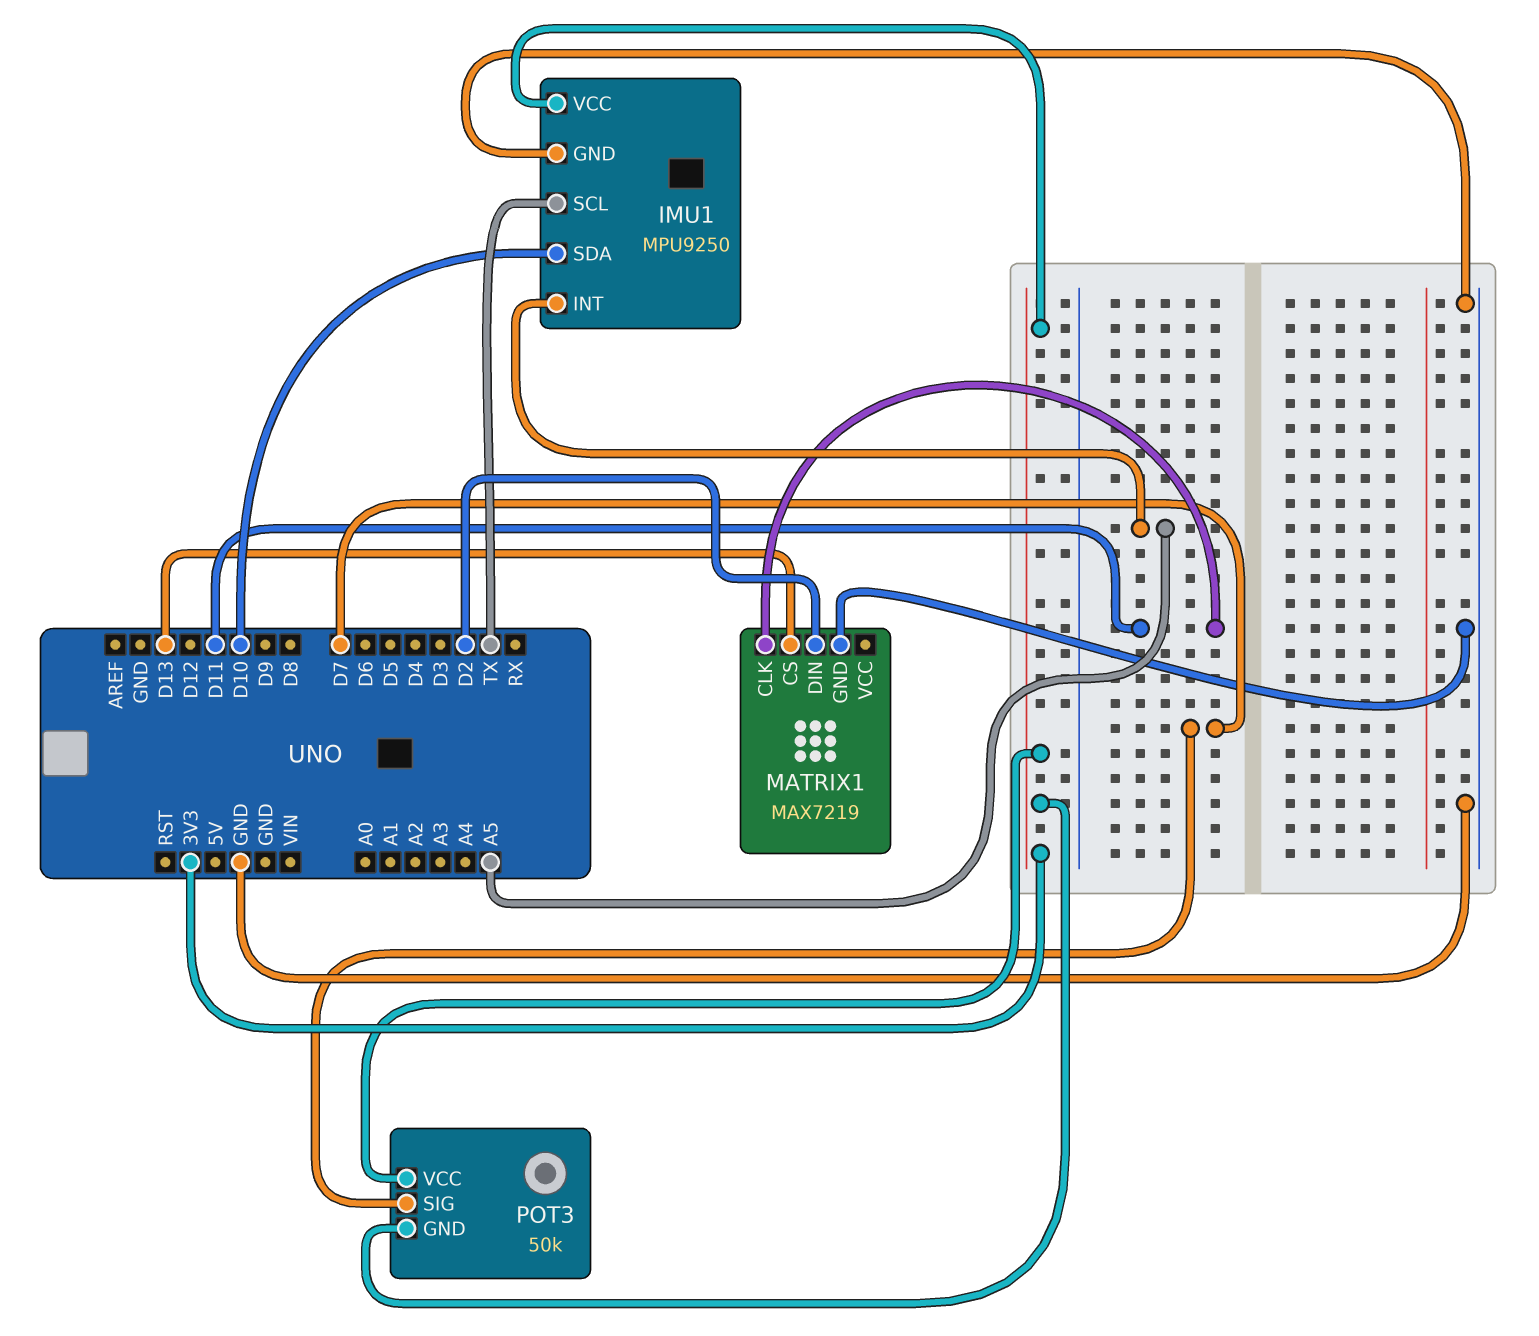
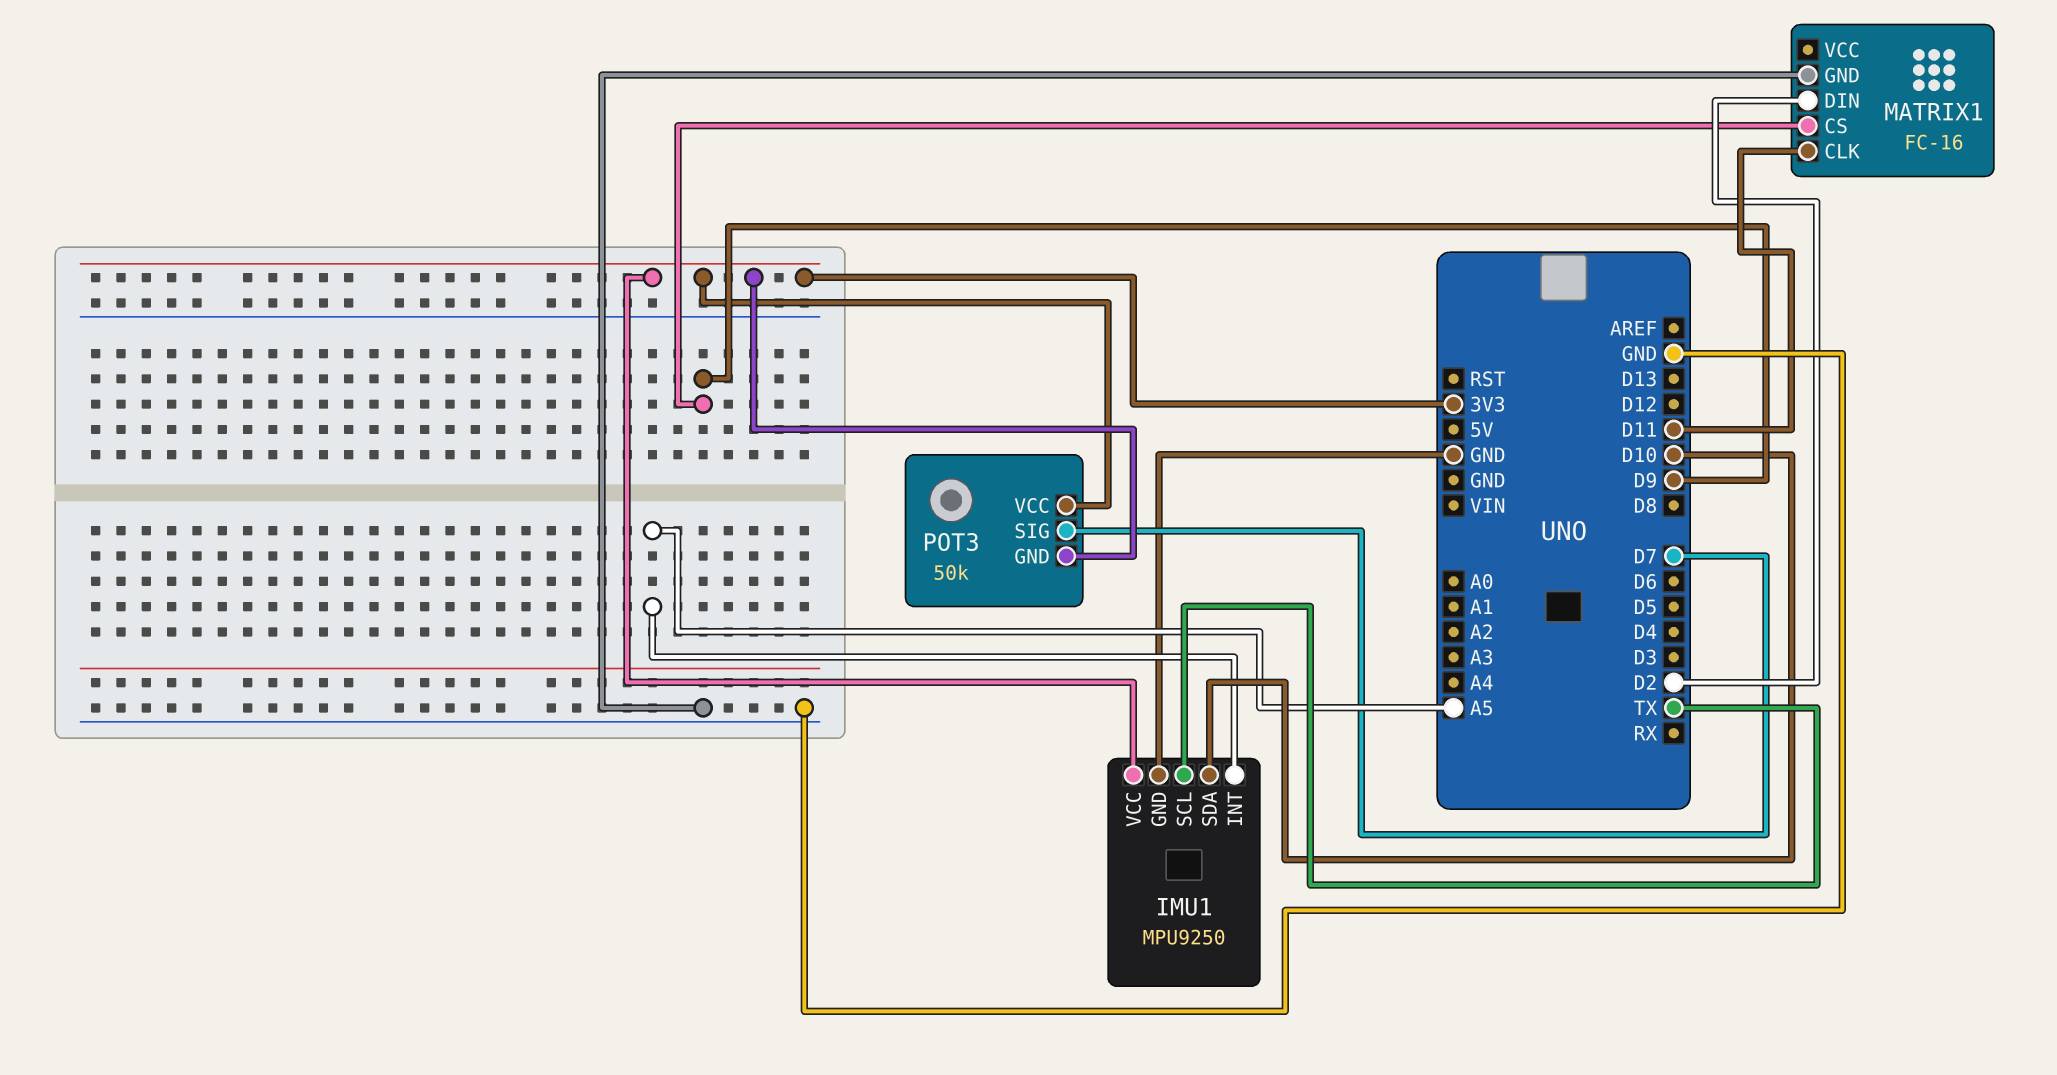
MATRIX1: MAX7219 -> FC-16
MATRIX1 pin CS: D13 -> D9

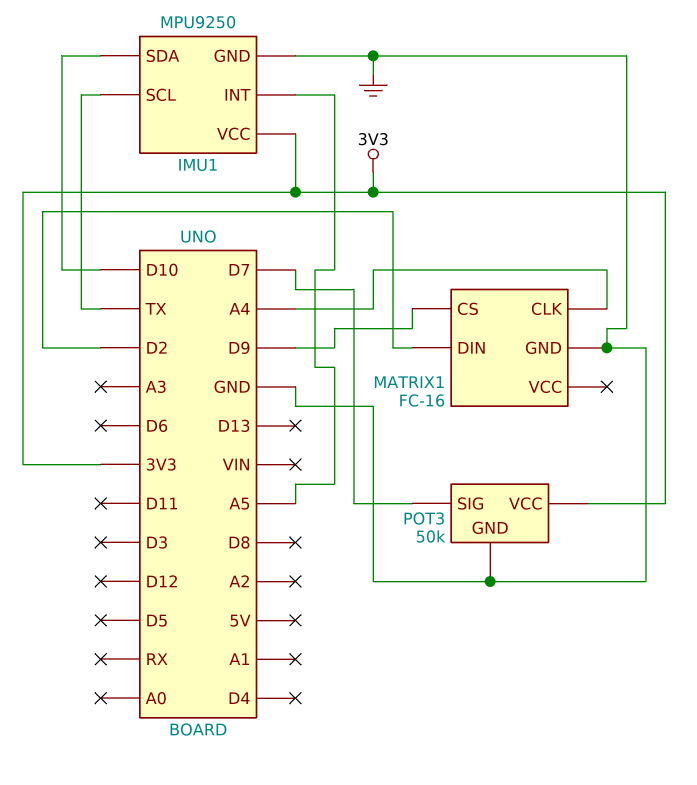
MATRIX1 pin CLK: D11 -> A4
POT3 pin GND: 3V3 -> GND

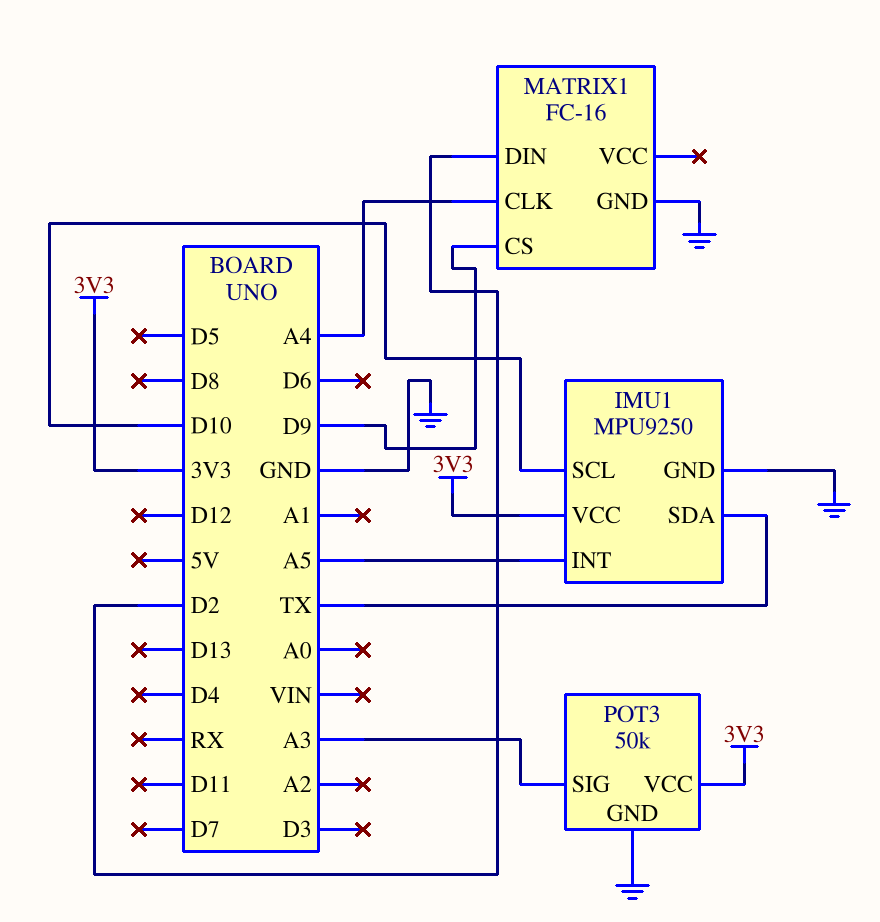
IMU1 pin SCL: TX -> D10
IMU1 pin SDA: D10 -> TX
POT3 pin SIG: D7 -> A3

